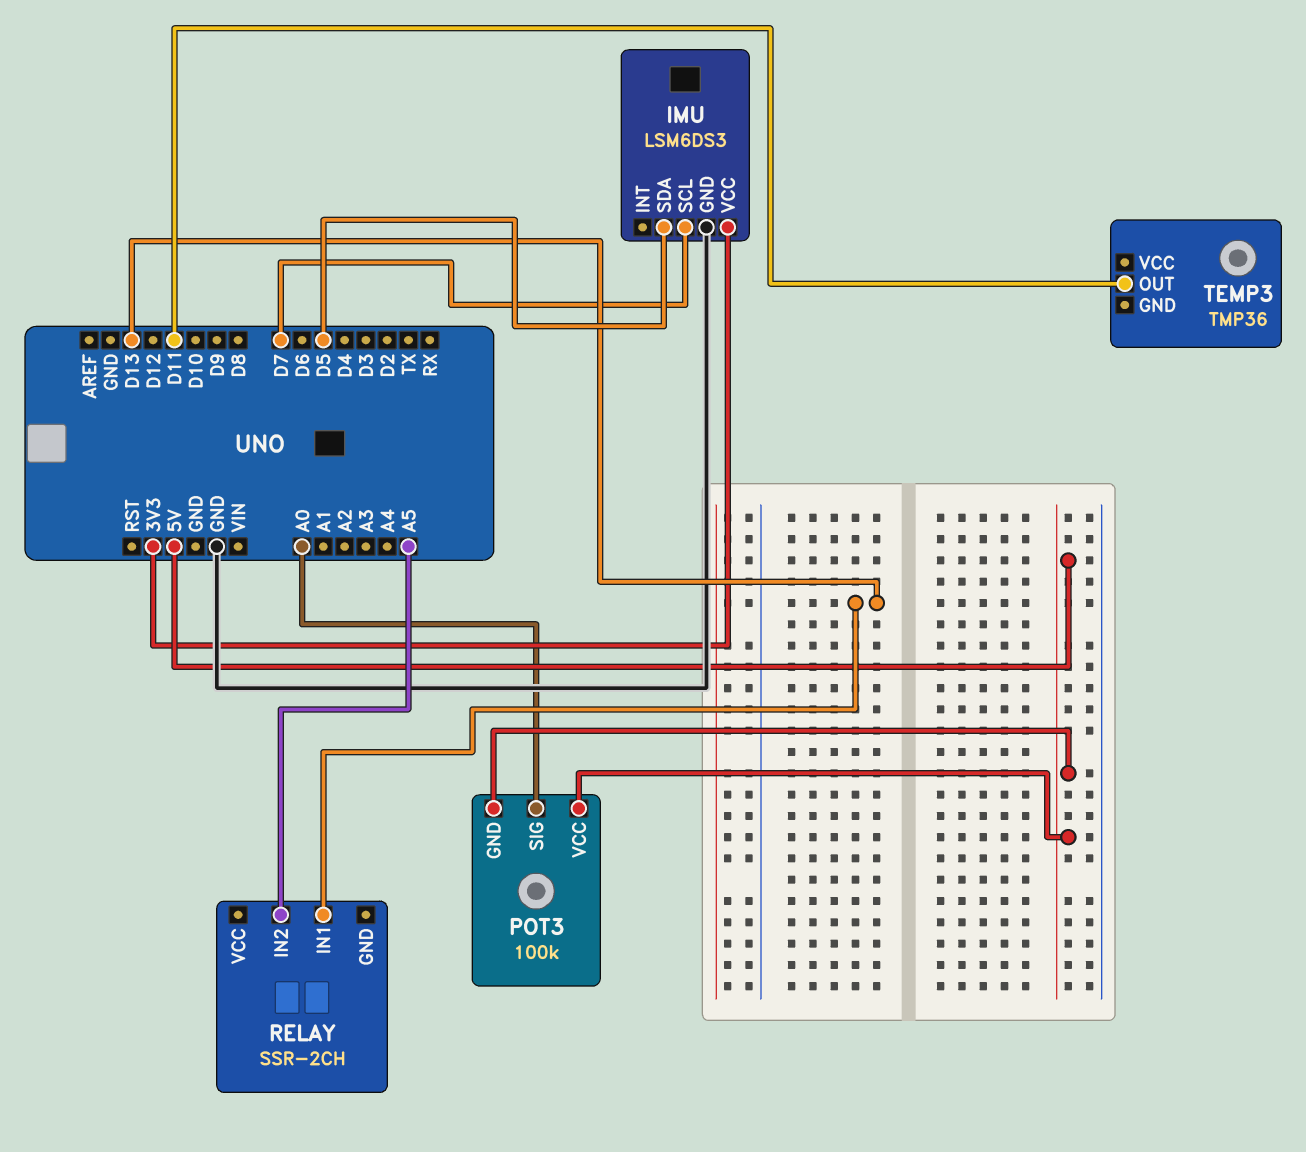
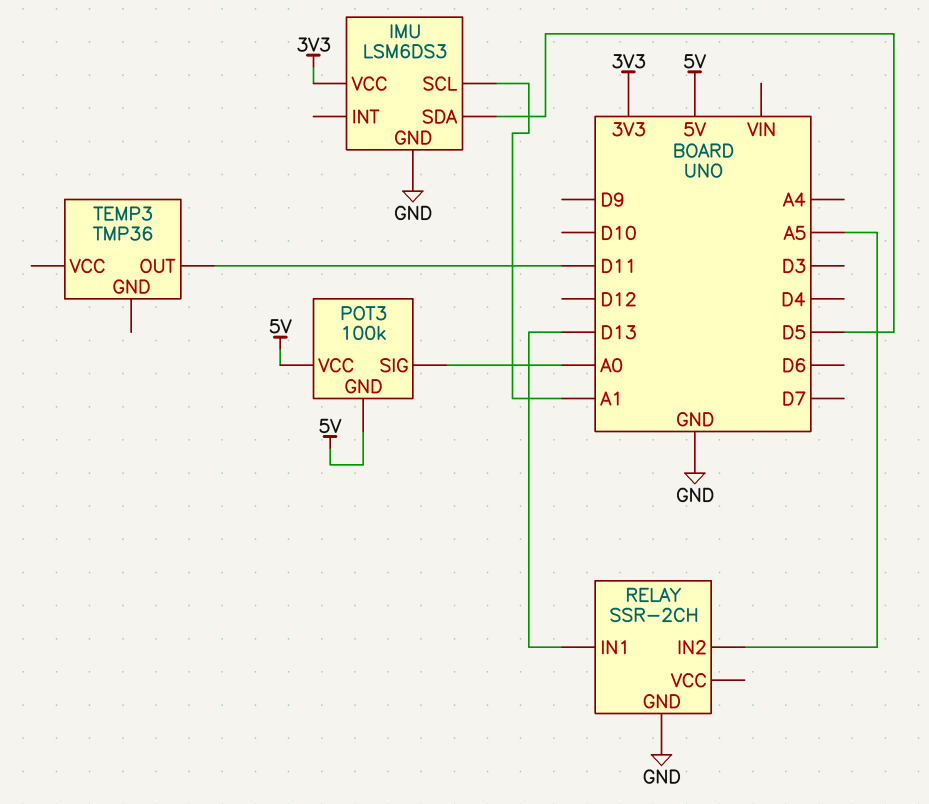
IMU pin SCL: D7 -> A1
RELAY pin GND: none -> GND

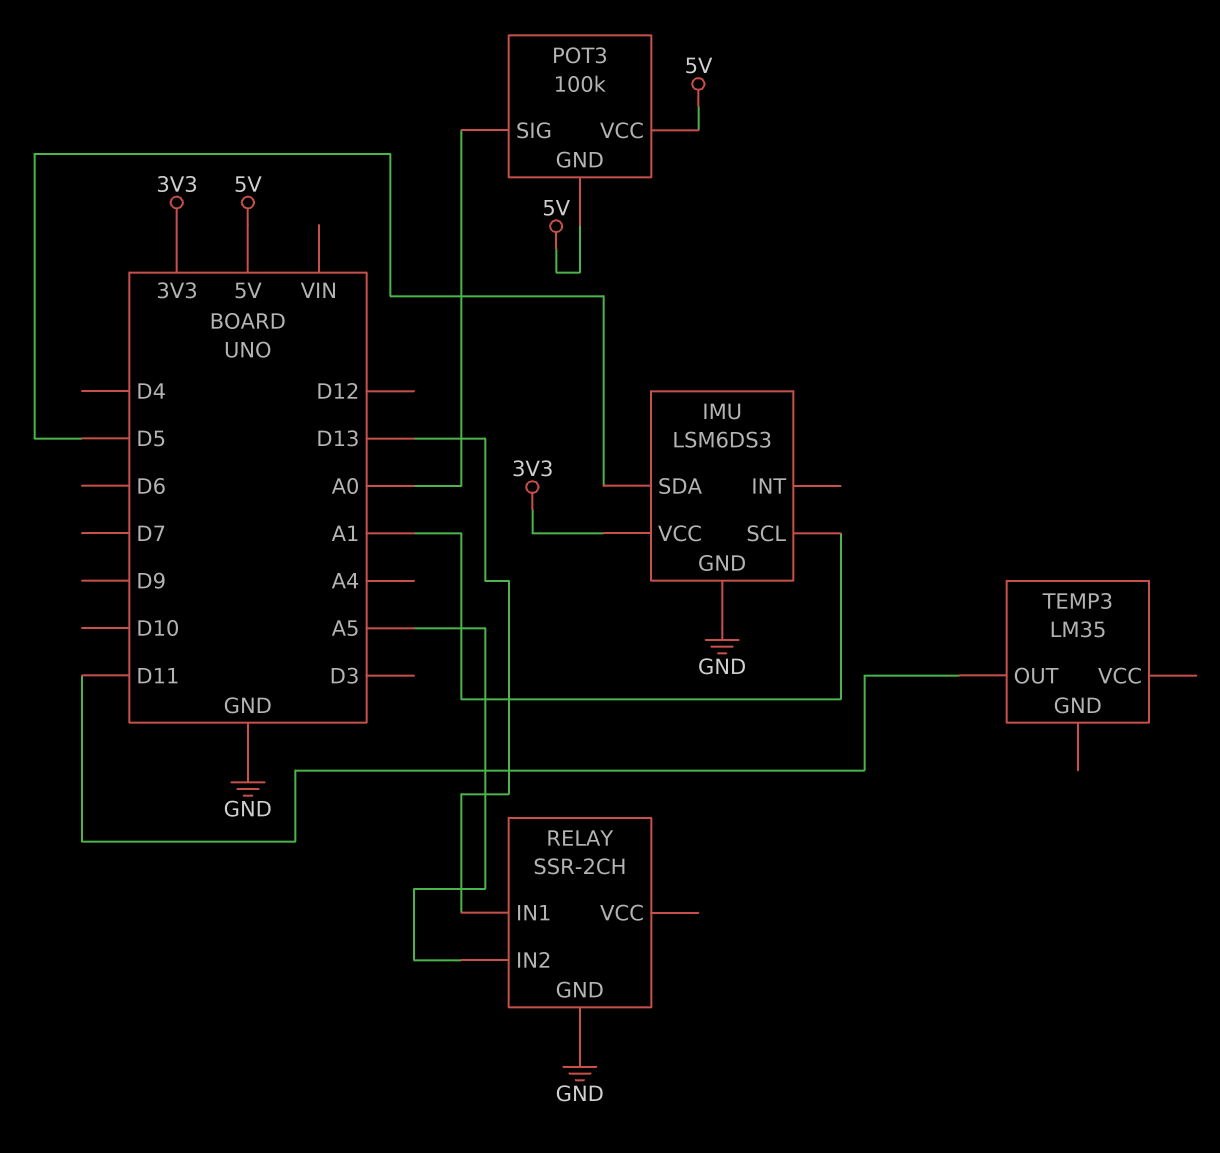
TEMP3: TMP36 -> LM35

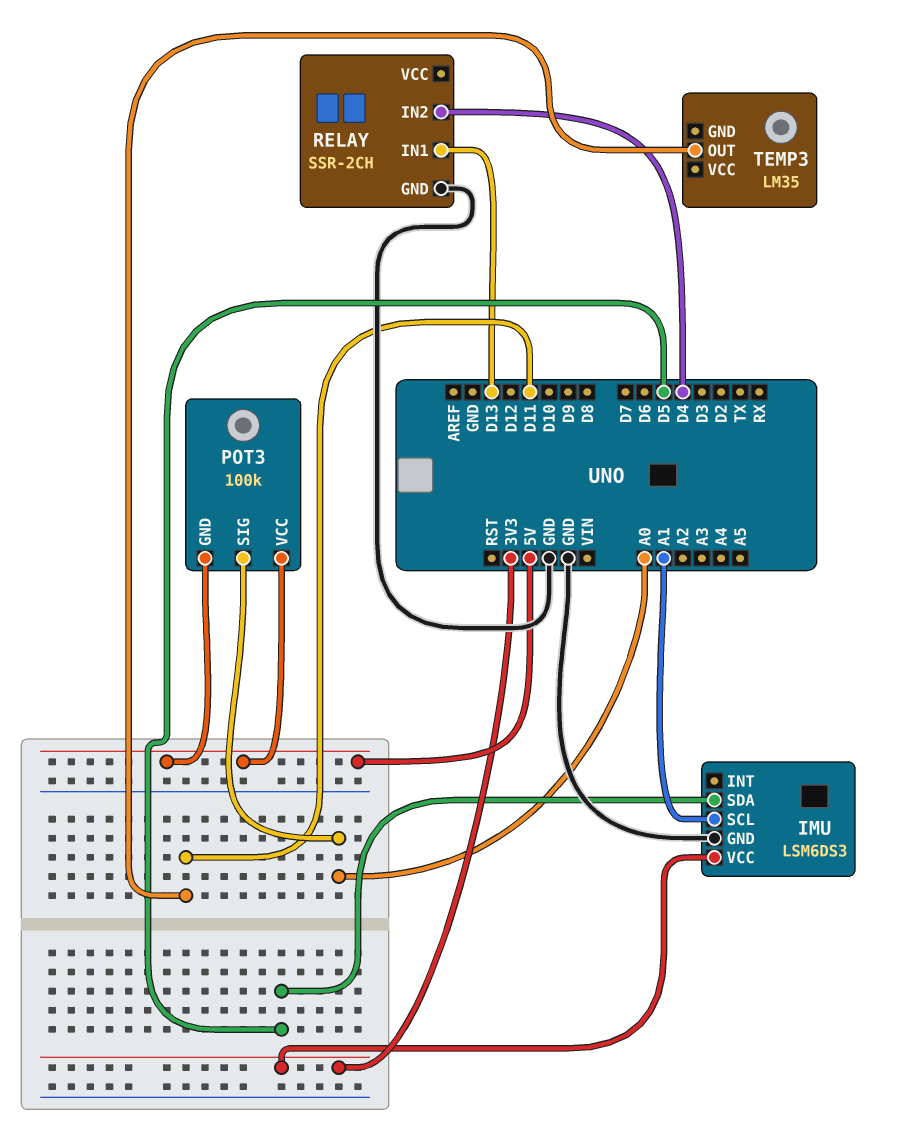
RELAY pin IN2: A5 -> D4

